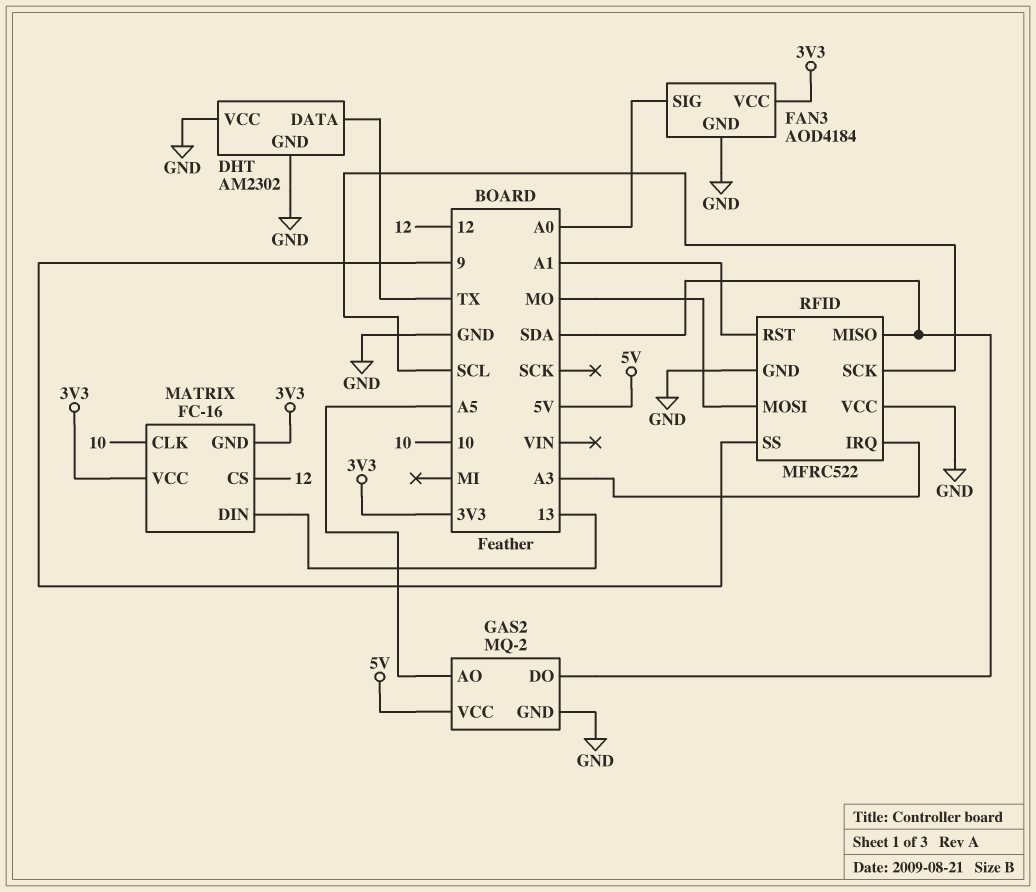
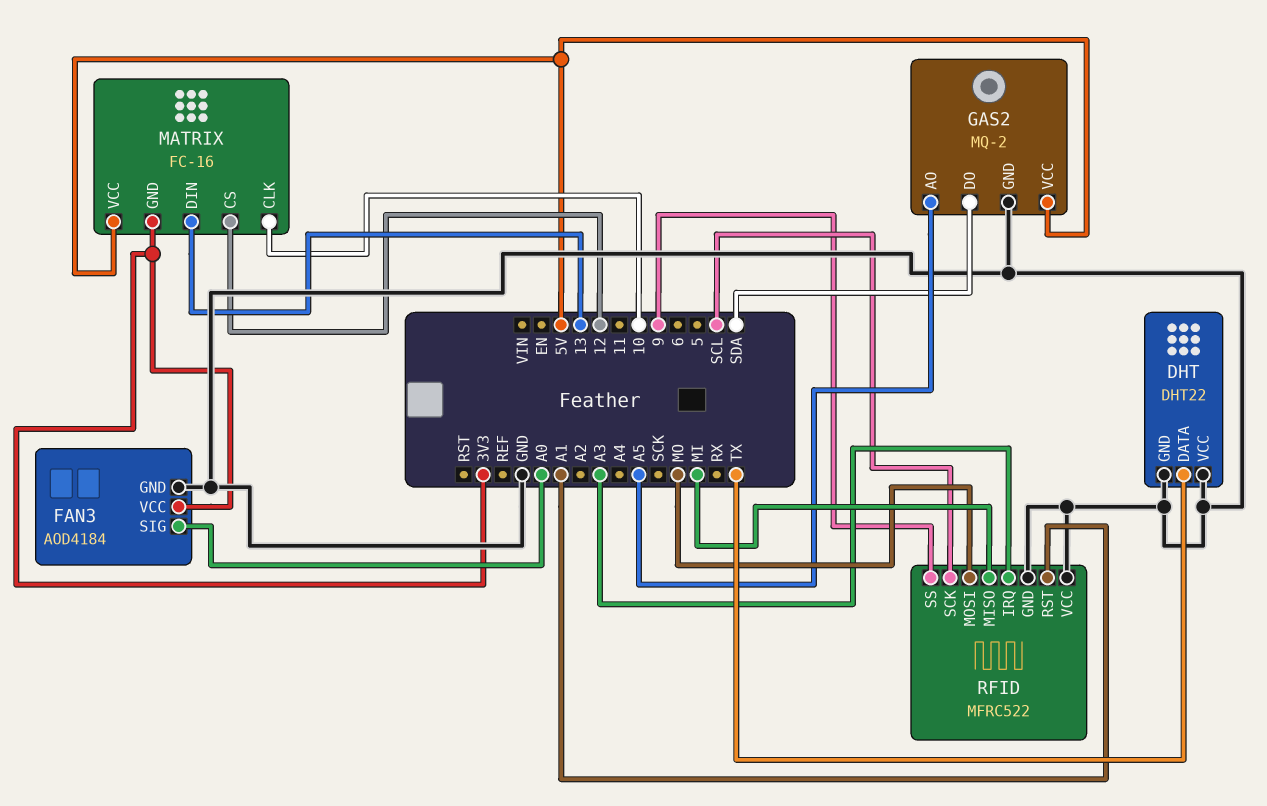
DHT: AM2302 -> DHT22
MATRIX pin VCC: 3V3 -> 5V
RFID pin MISO: SDA -> MI

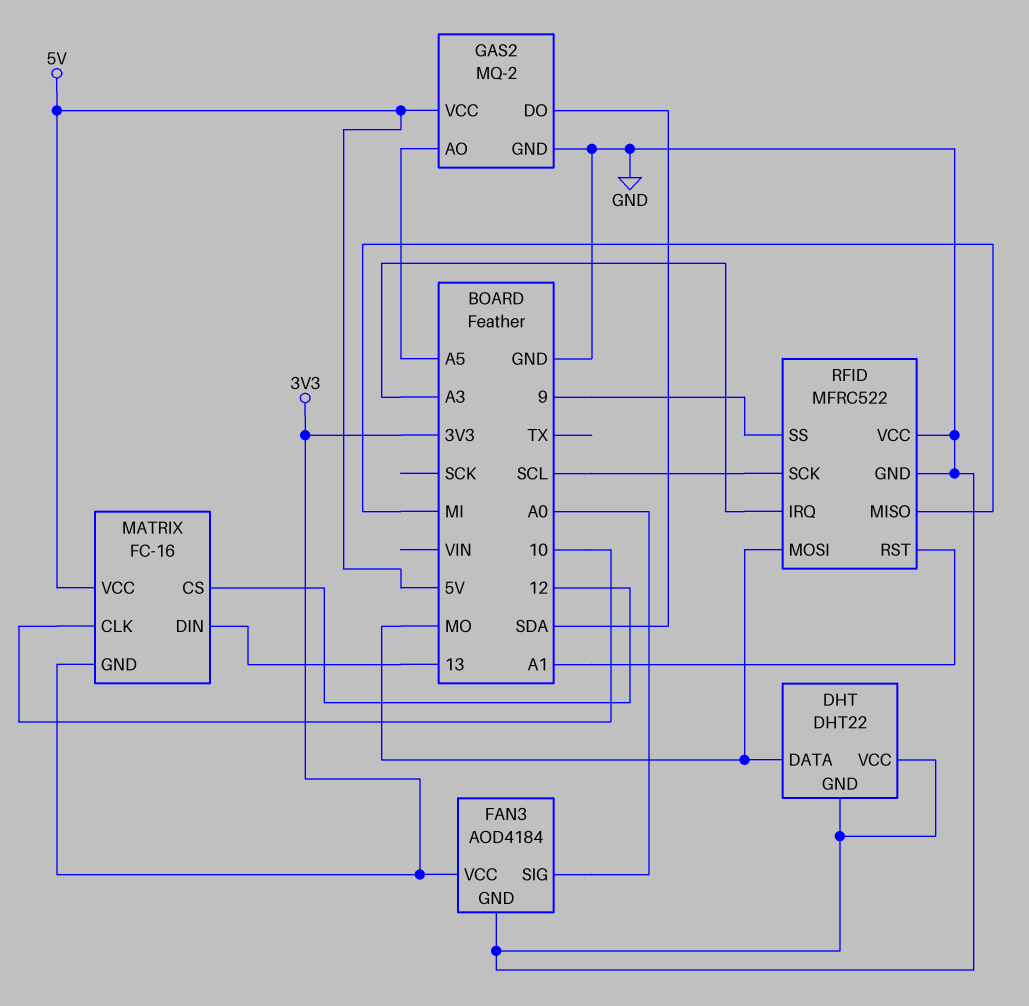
DHT pin DATA: TX -> MO

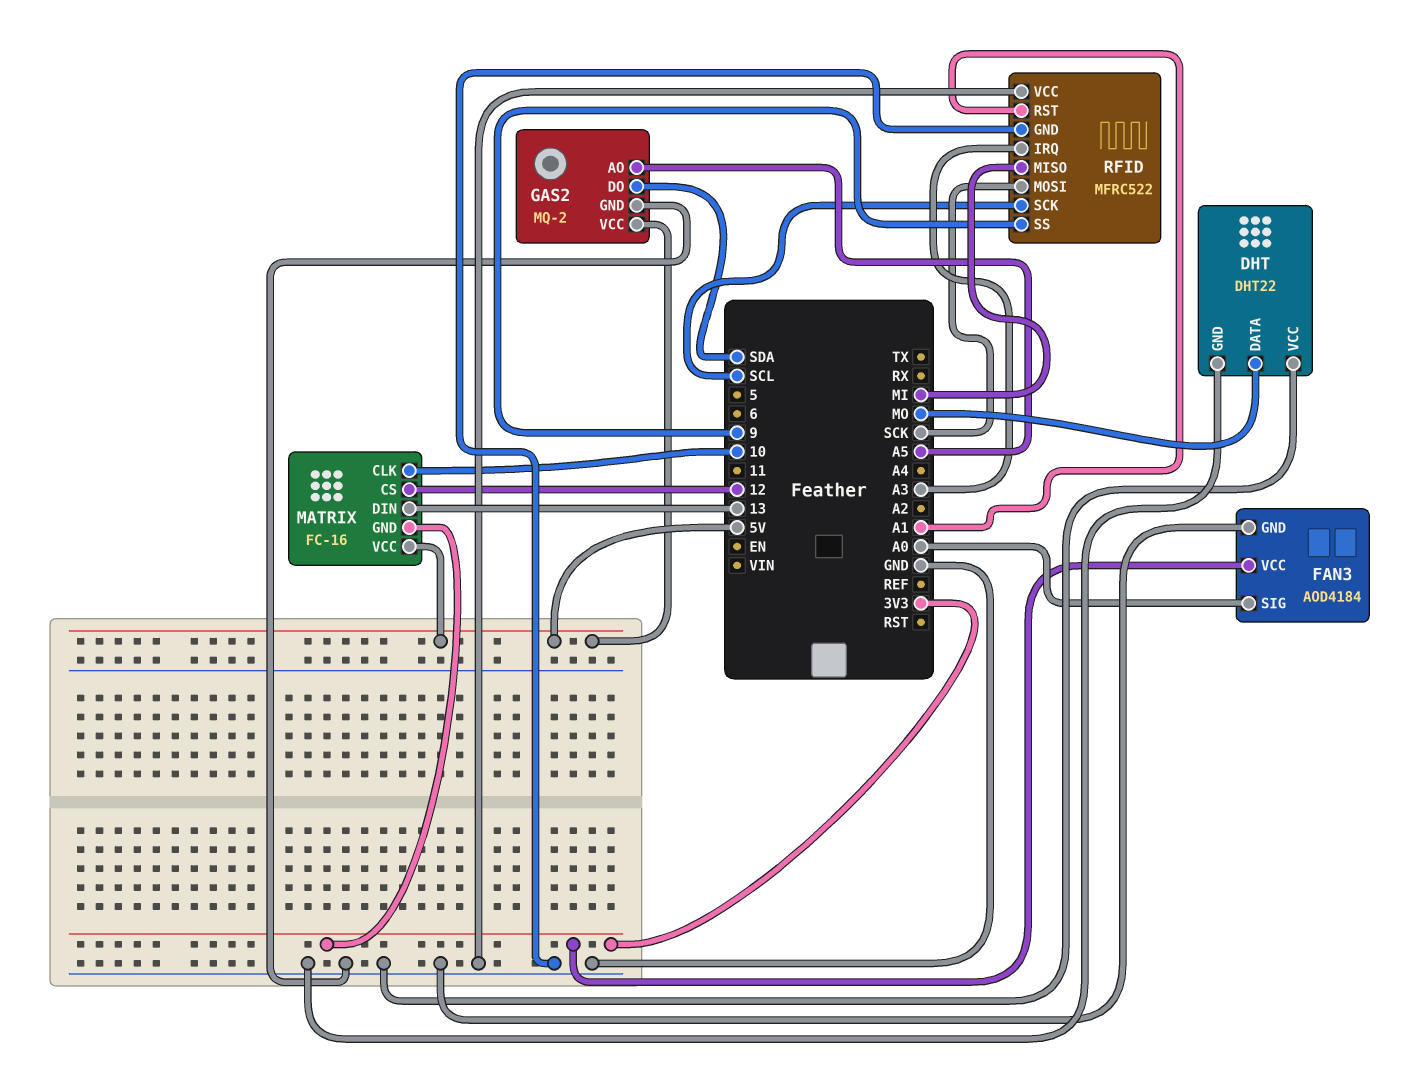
RFID pin MOSI: MO -> SCK

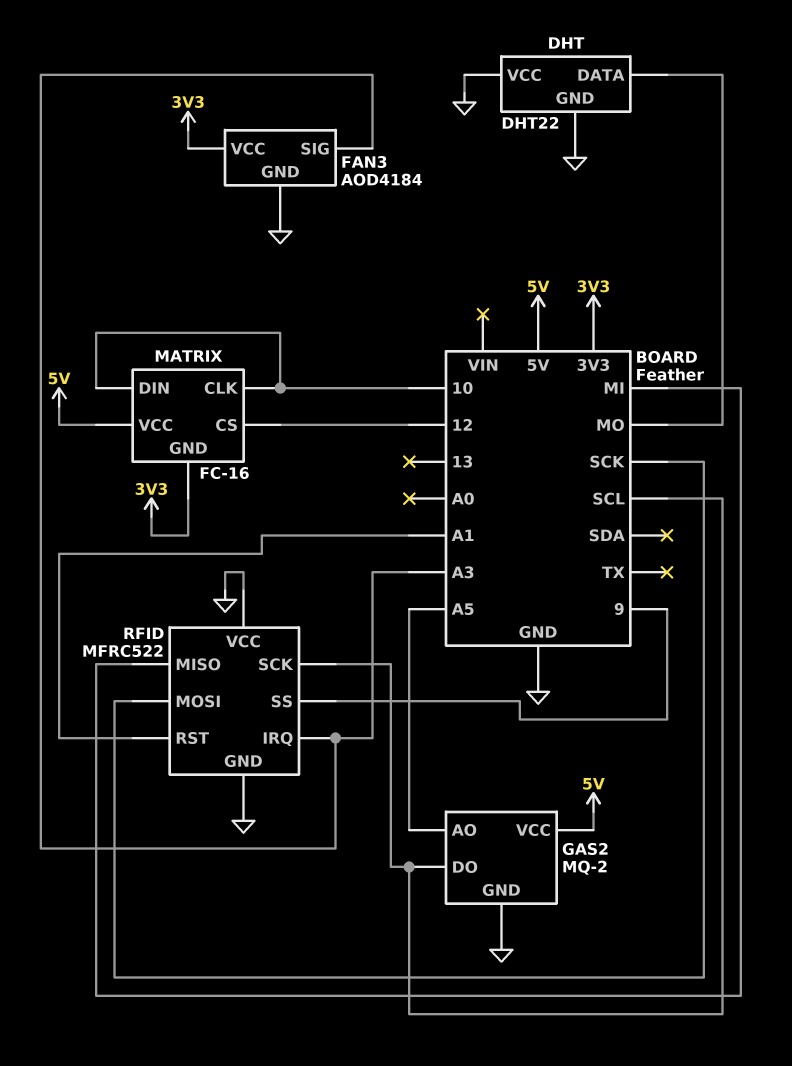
FAN3 pin SIG: A0 -> A3
GAS2 pin DO: SDA -> SCL
MATRIX pin DIN: 13 -> 10

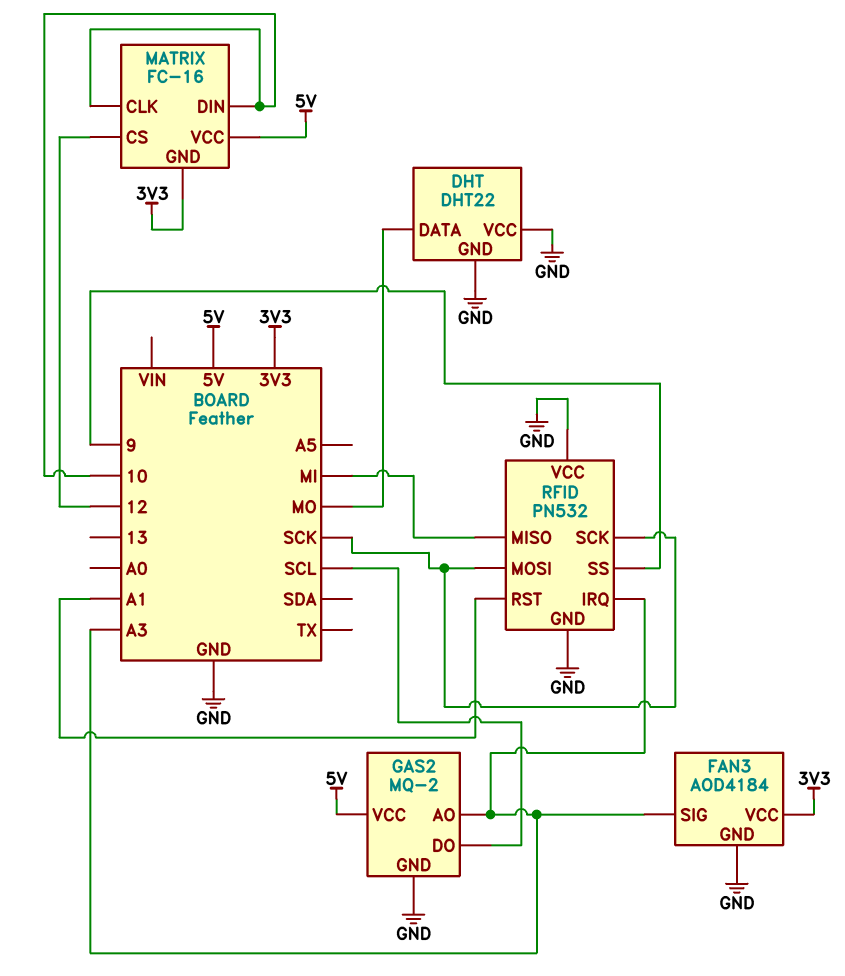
GAS2 pin AO: A5 -> A3
RFID: MFRC522 -> PN532
RFID pin SCK: SCL -> SCK

